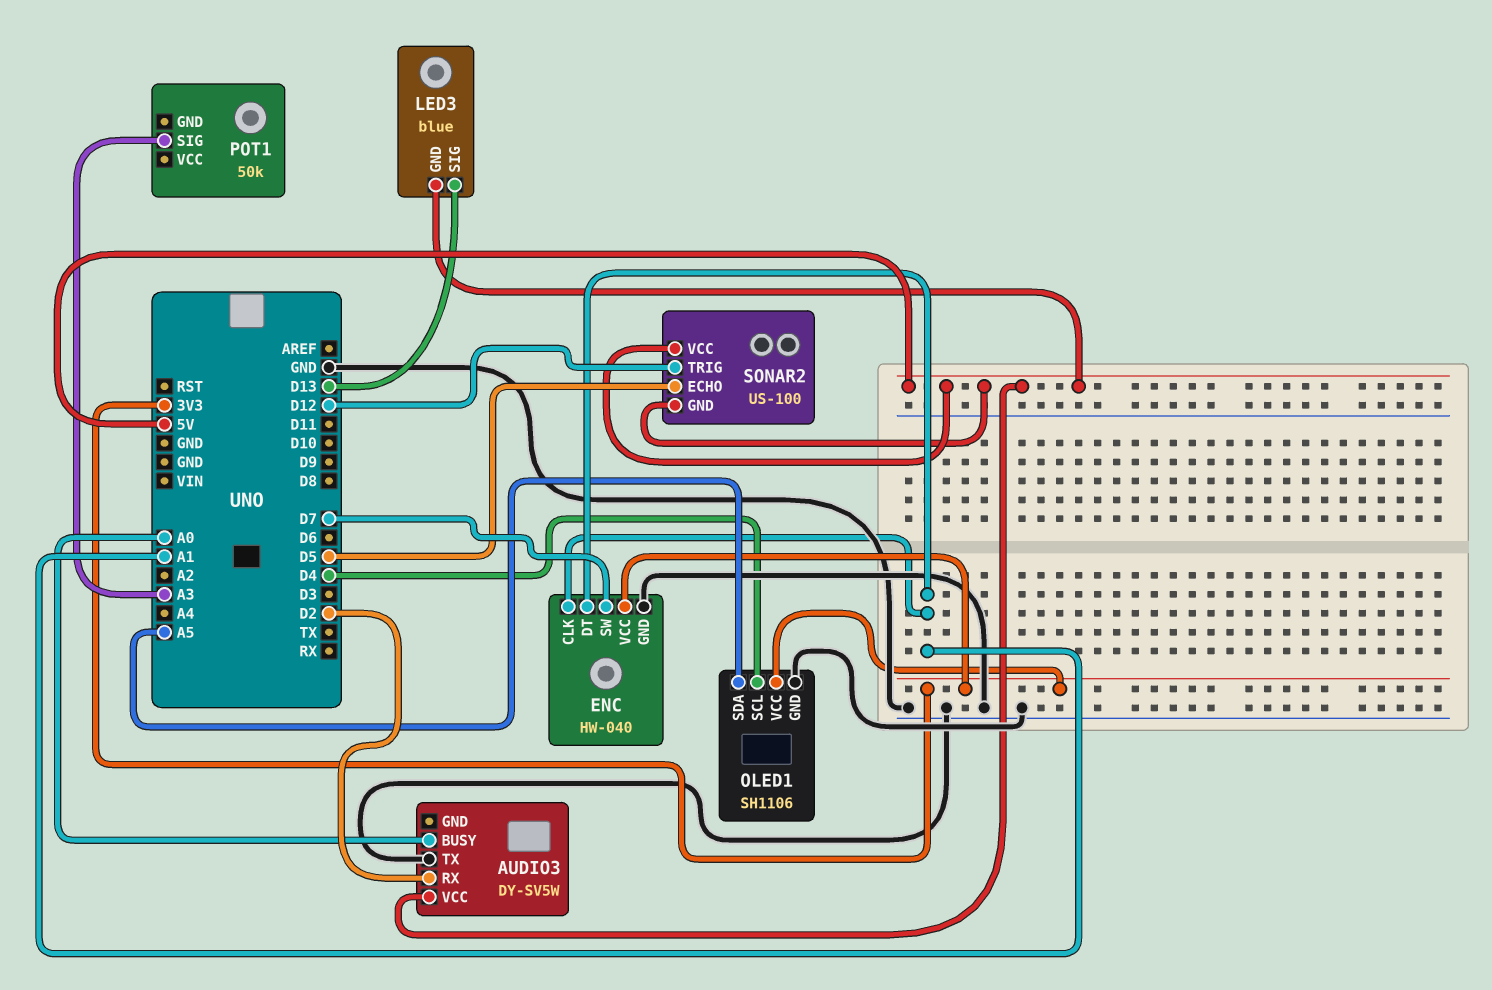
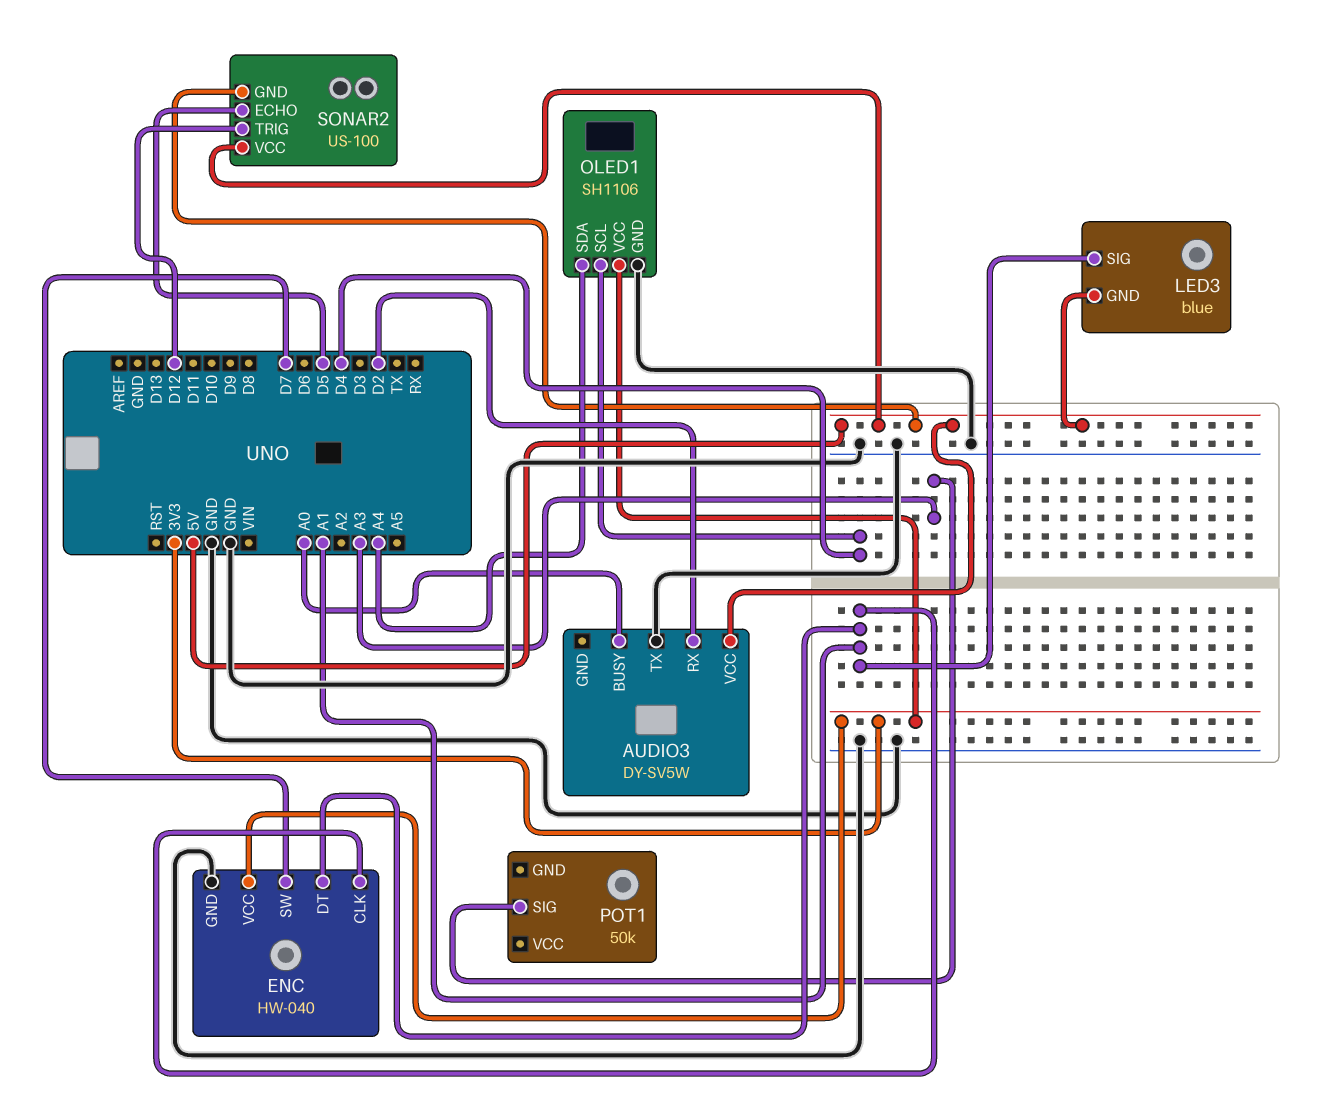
LED3 pin SIG: D13 -> A1
OLED1 pin SDA: A5 -> A4

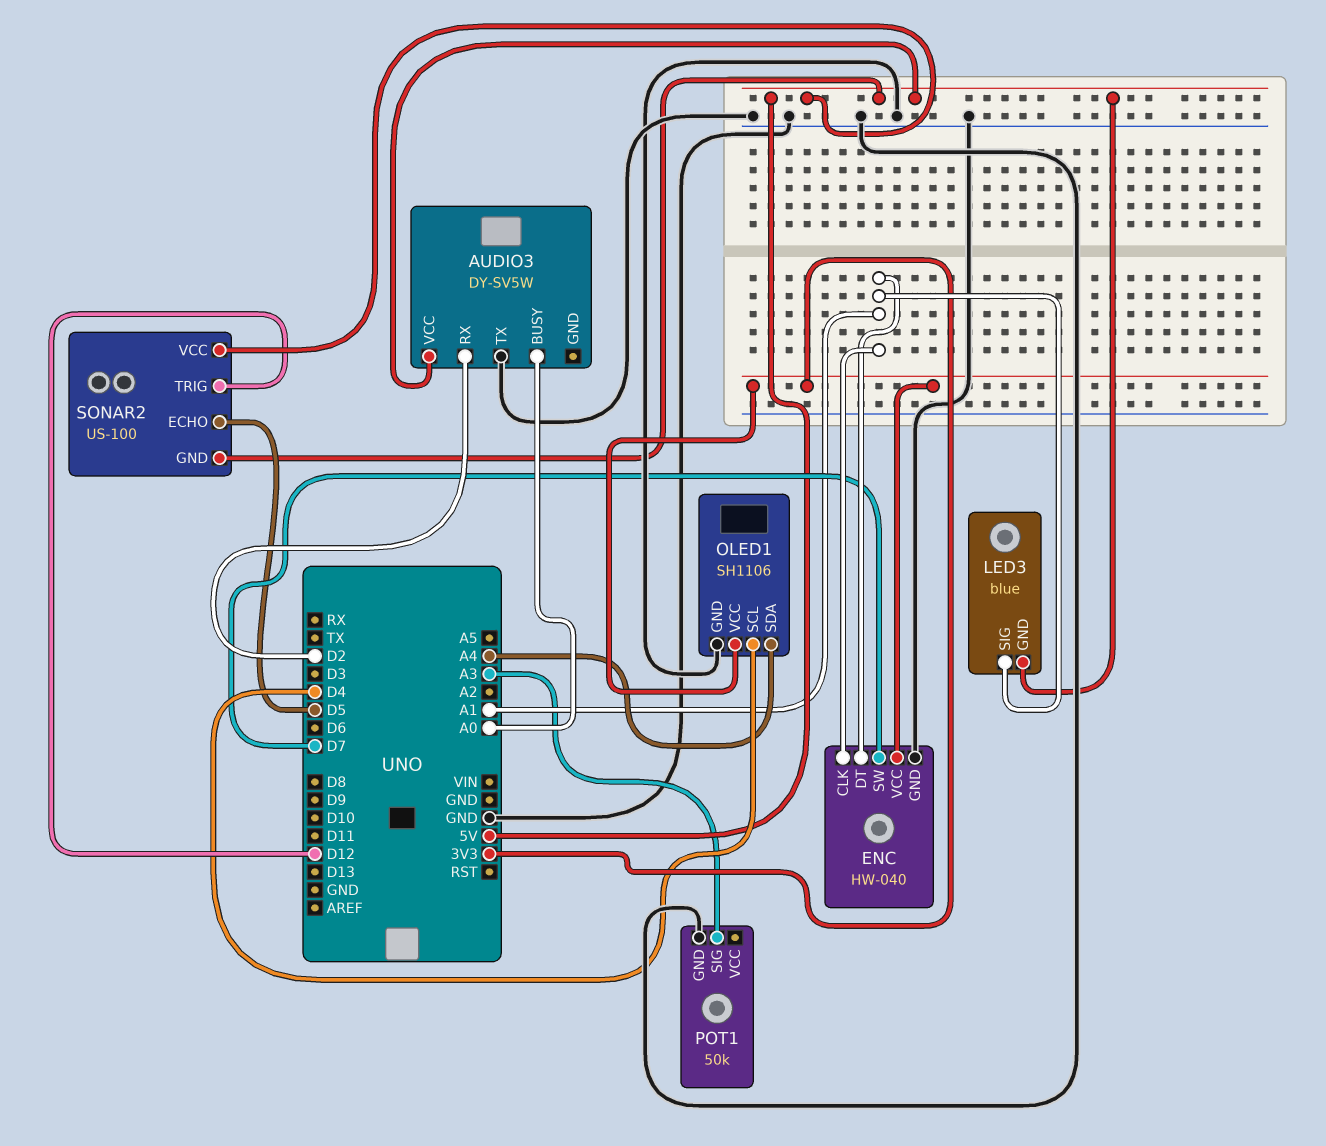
POT1 pin GND: none -> GND

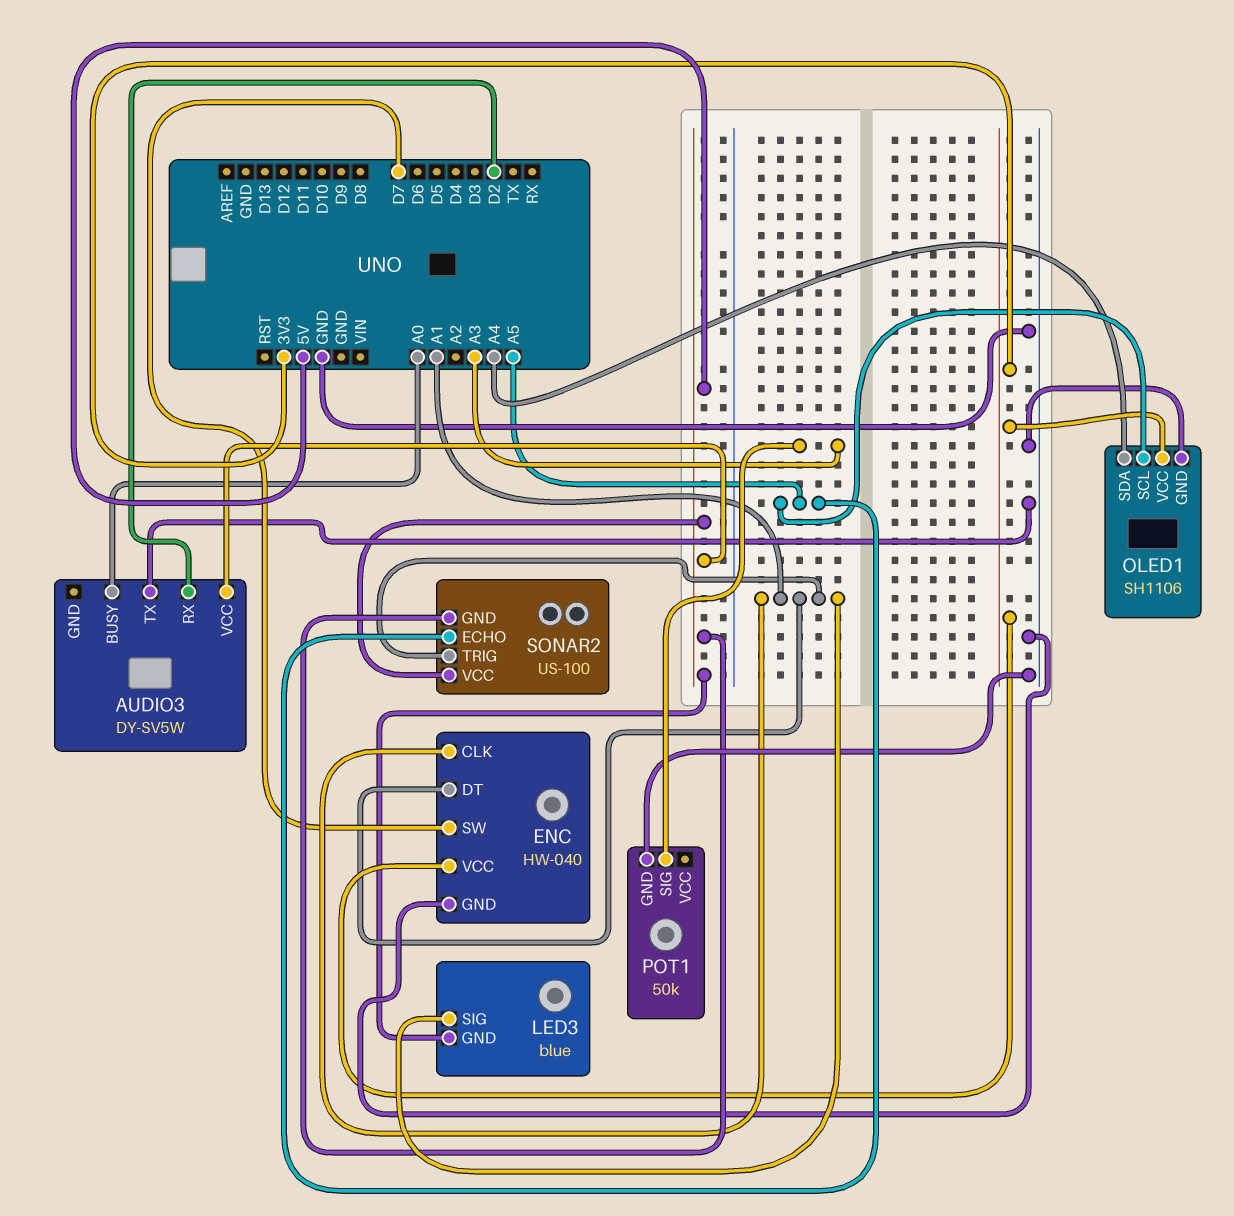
OLED1 pin SCL: D4 -> A5
SONAR2 pin ECHO: D5 -> A5
SONAR2 pin TRIG: D12 -> A1

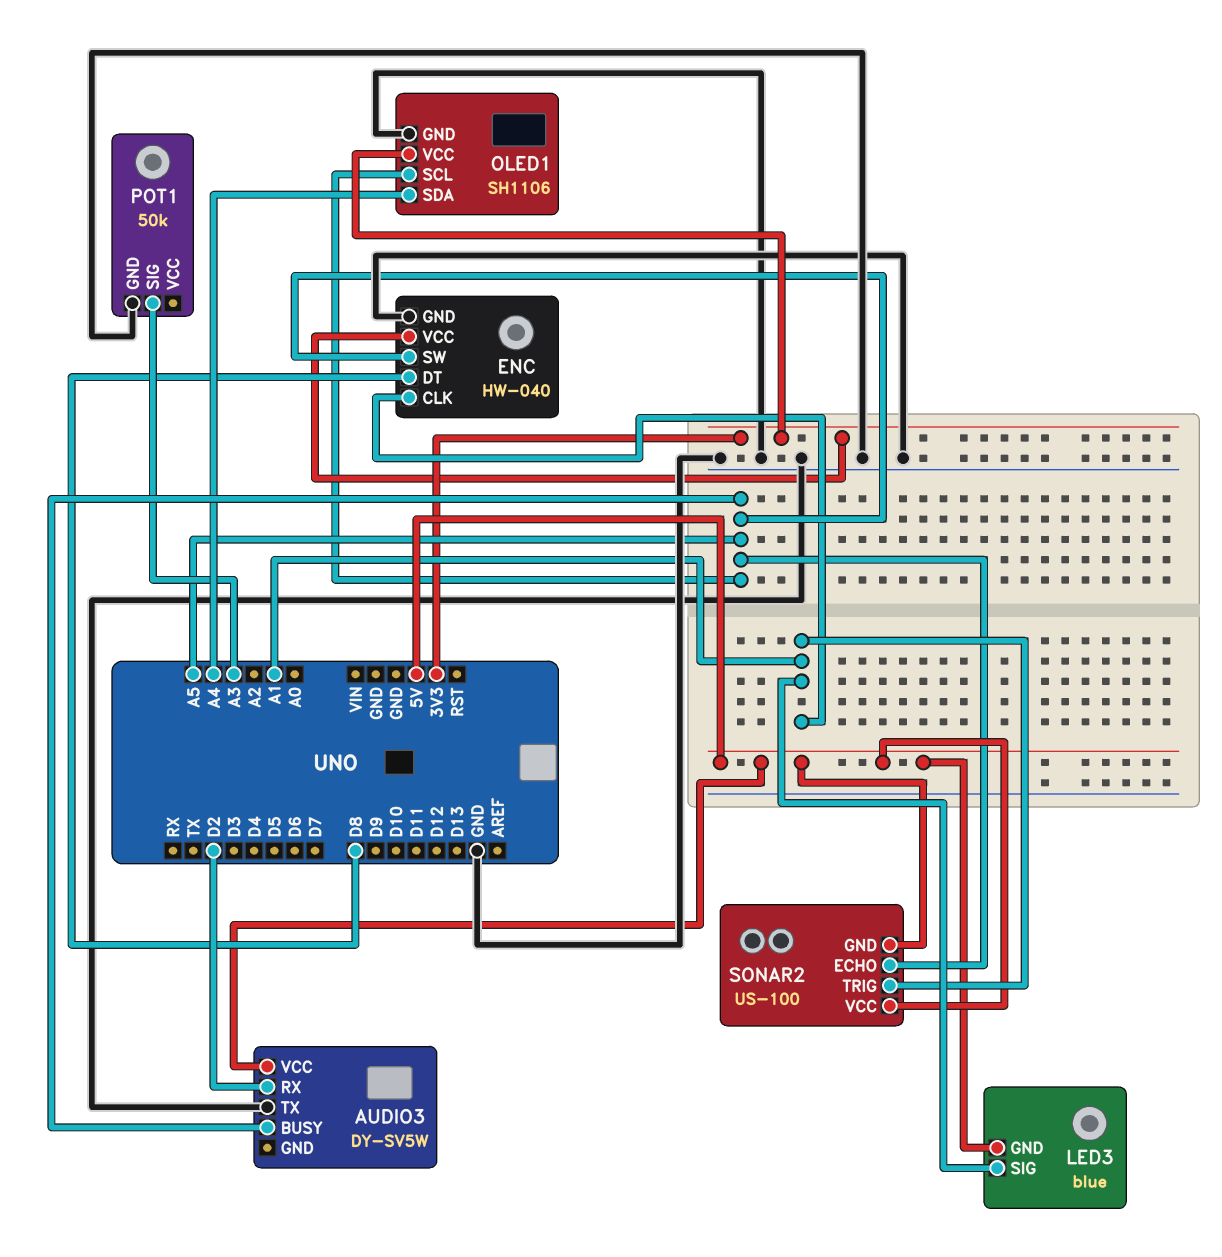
AUDIO3 pin BUSY: A0 -> A5
ENC pin DT: A1 -> D8
ENC pin SW: D7 -> A5

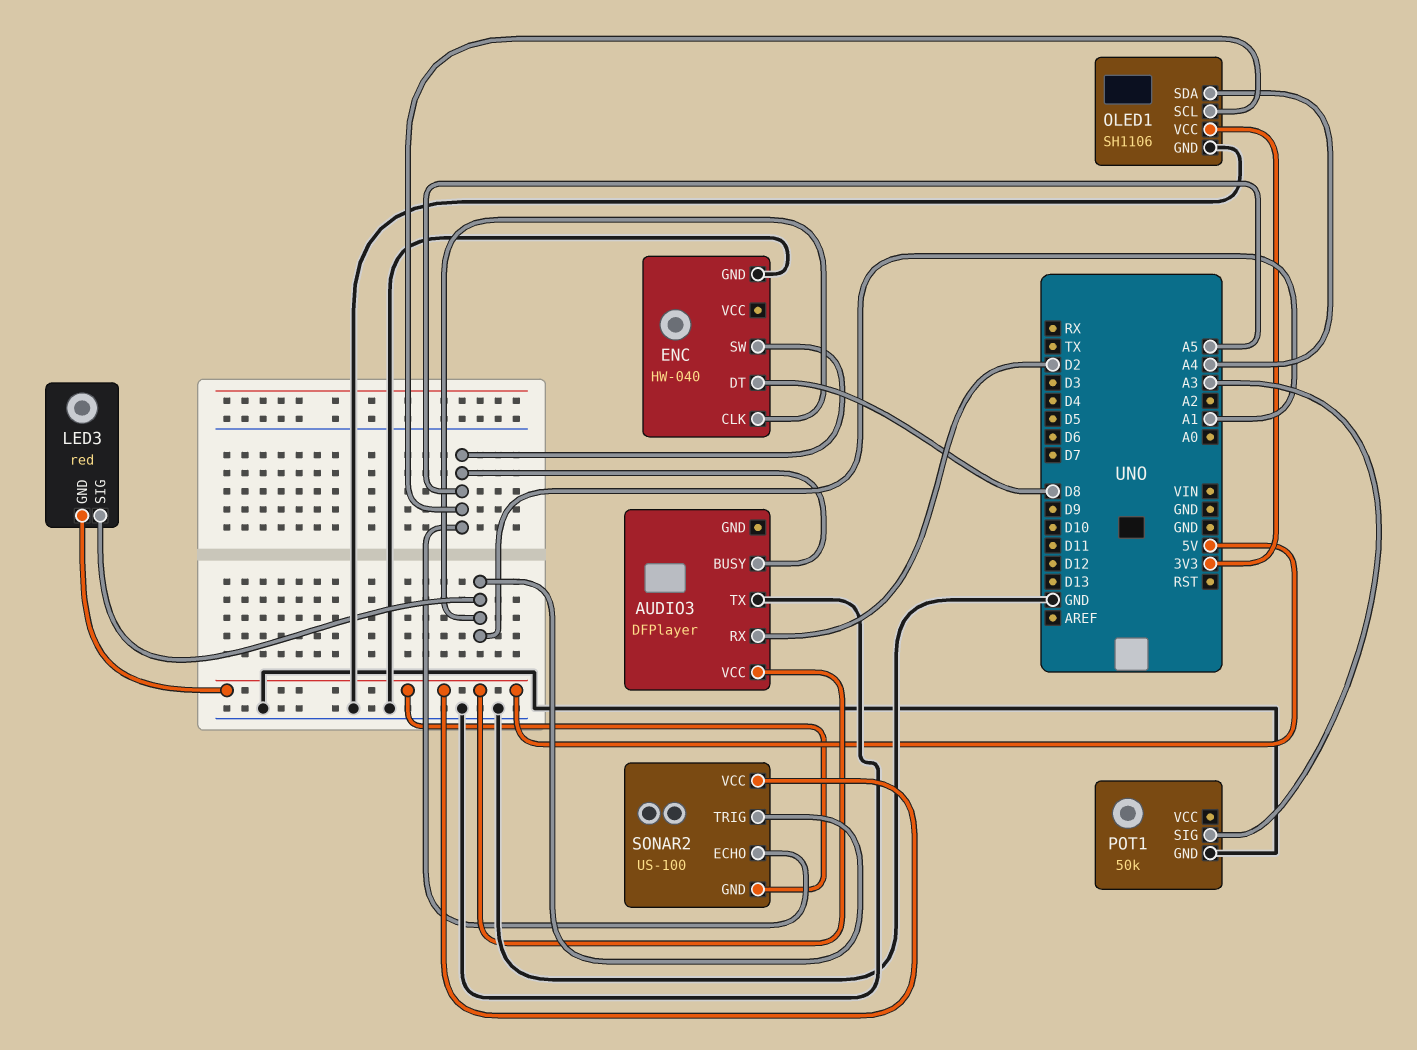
AUDIO3: DY-SV5W -> DFPlayer
ENC pin VCC: 3V3 -> none
LED3: blue -> red

